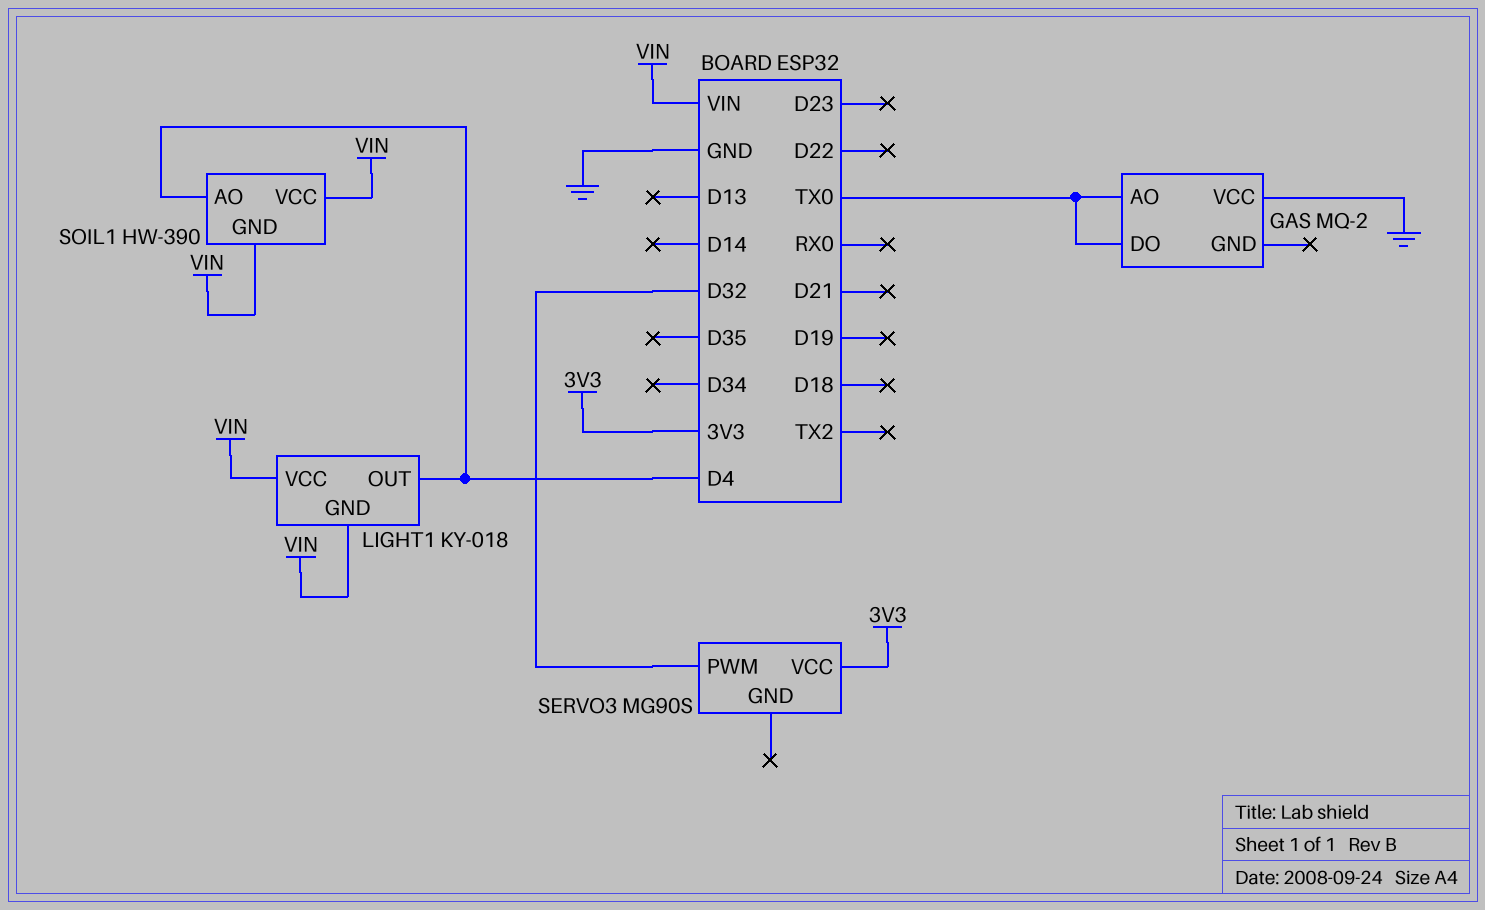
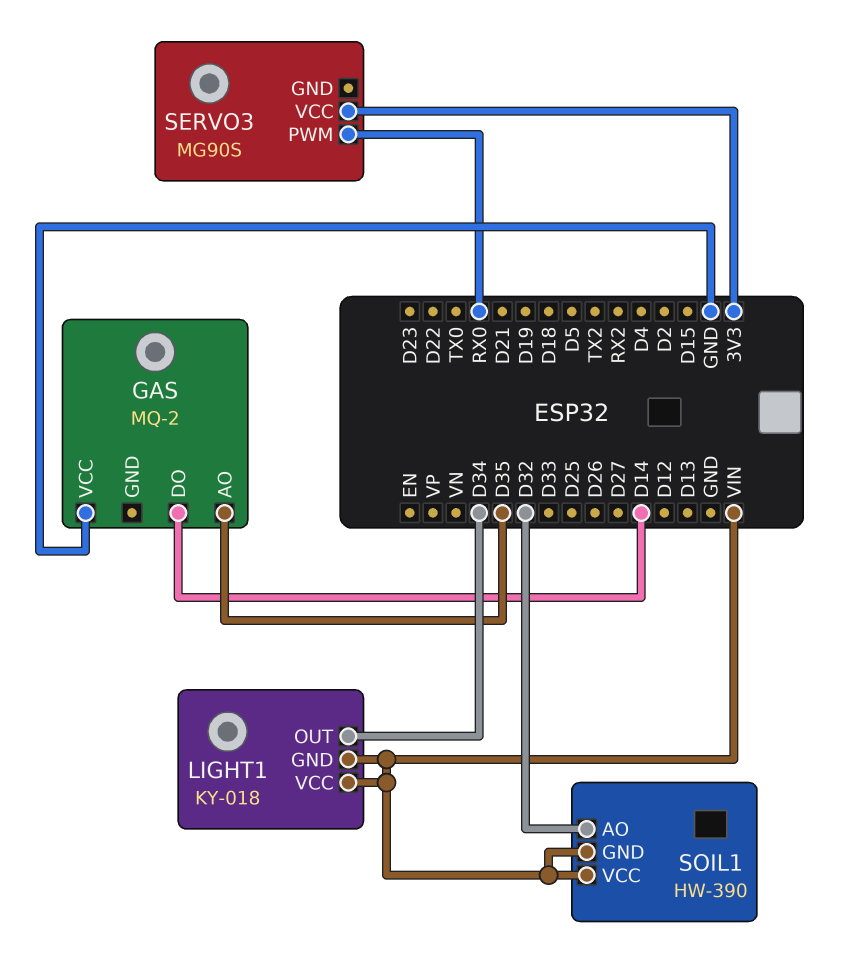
GAS pin AO: TX0 -> D35
GAS pin DO: TX0 -> D14
LIGHT1 pin OUT: D4 -> D34
SERVO3 pin PWM: D32 -> RX0
SOIL1 pin AO: D4 -> D32

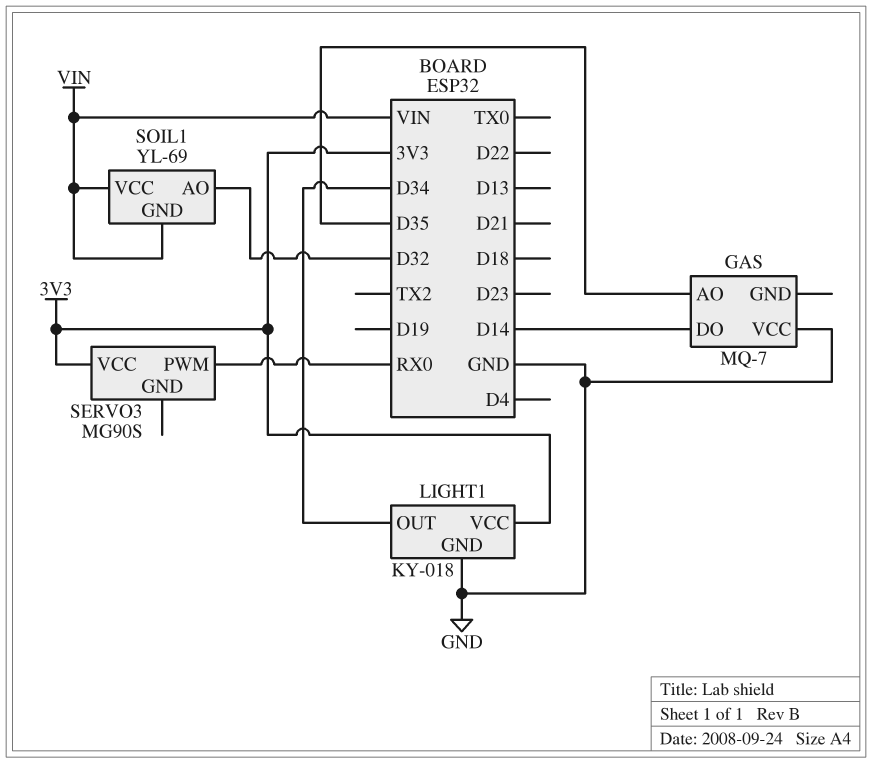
GAS: MQ-2 -> MQ-7
LIGHT1 pin GND: VIN -> GND
LIGHT1 pin VCC: VIN -> 3V3
SOIL1: HW-390 -> YL-69

